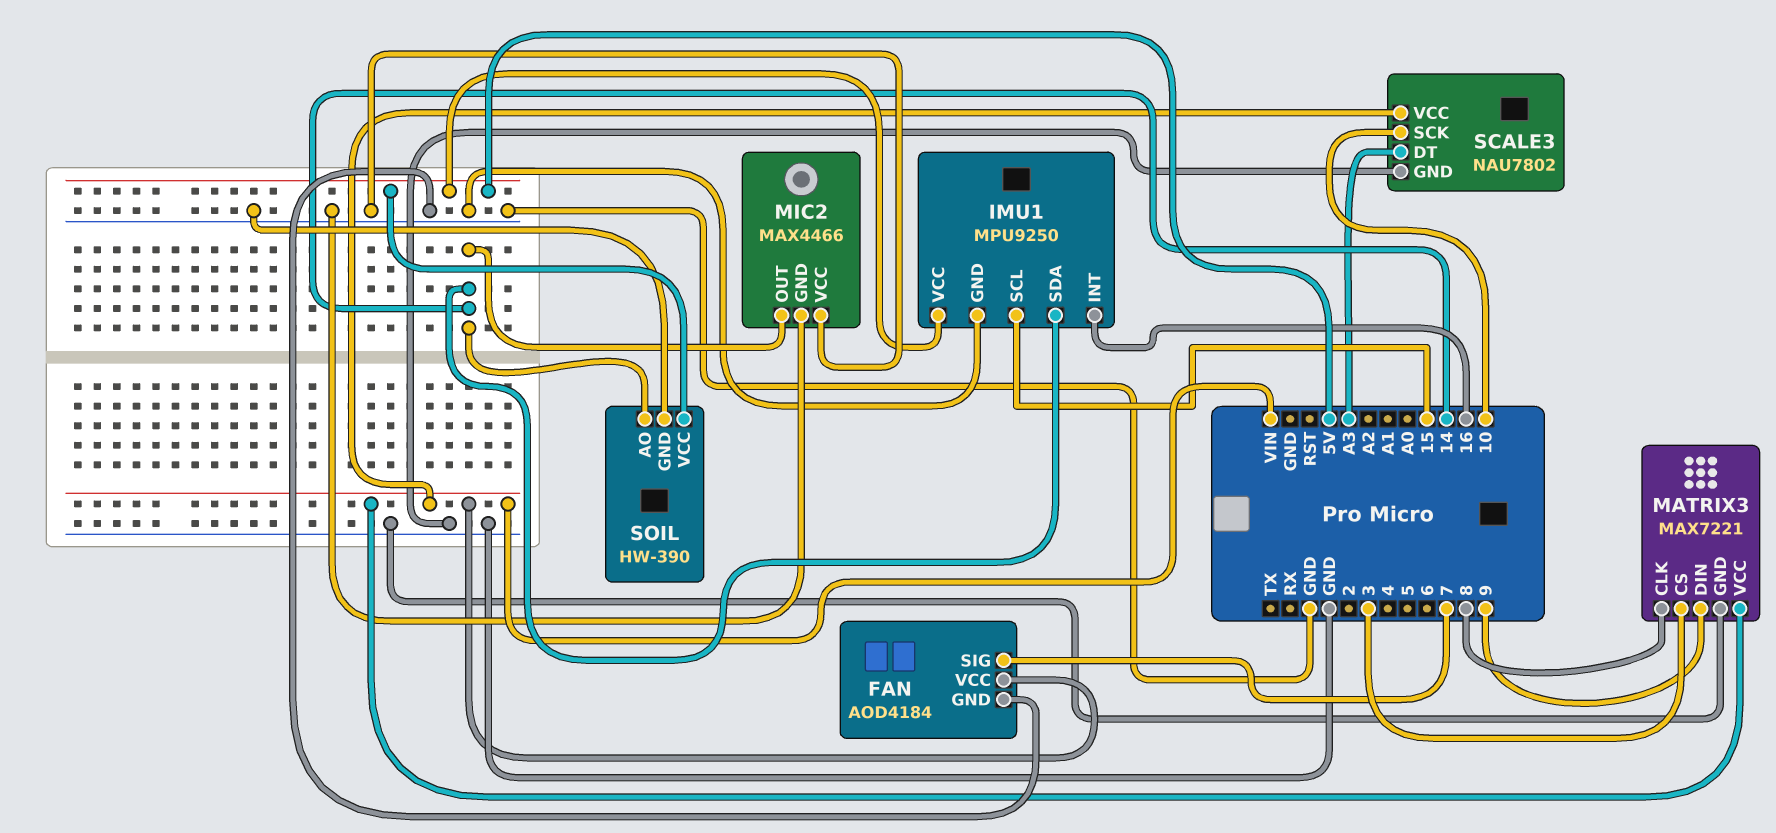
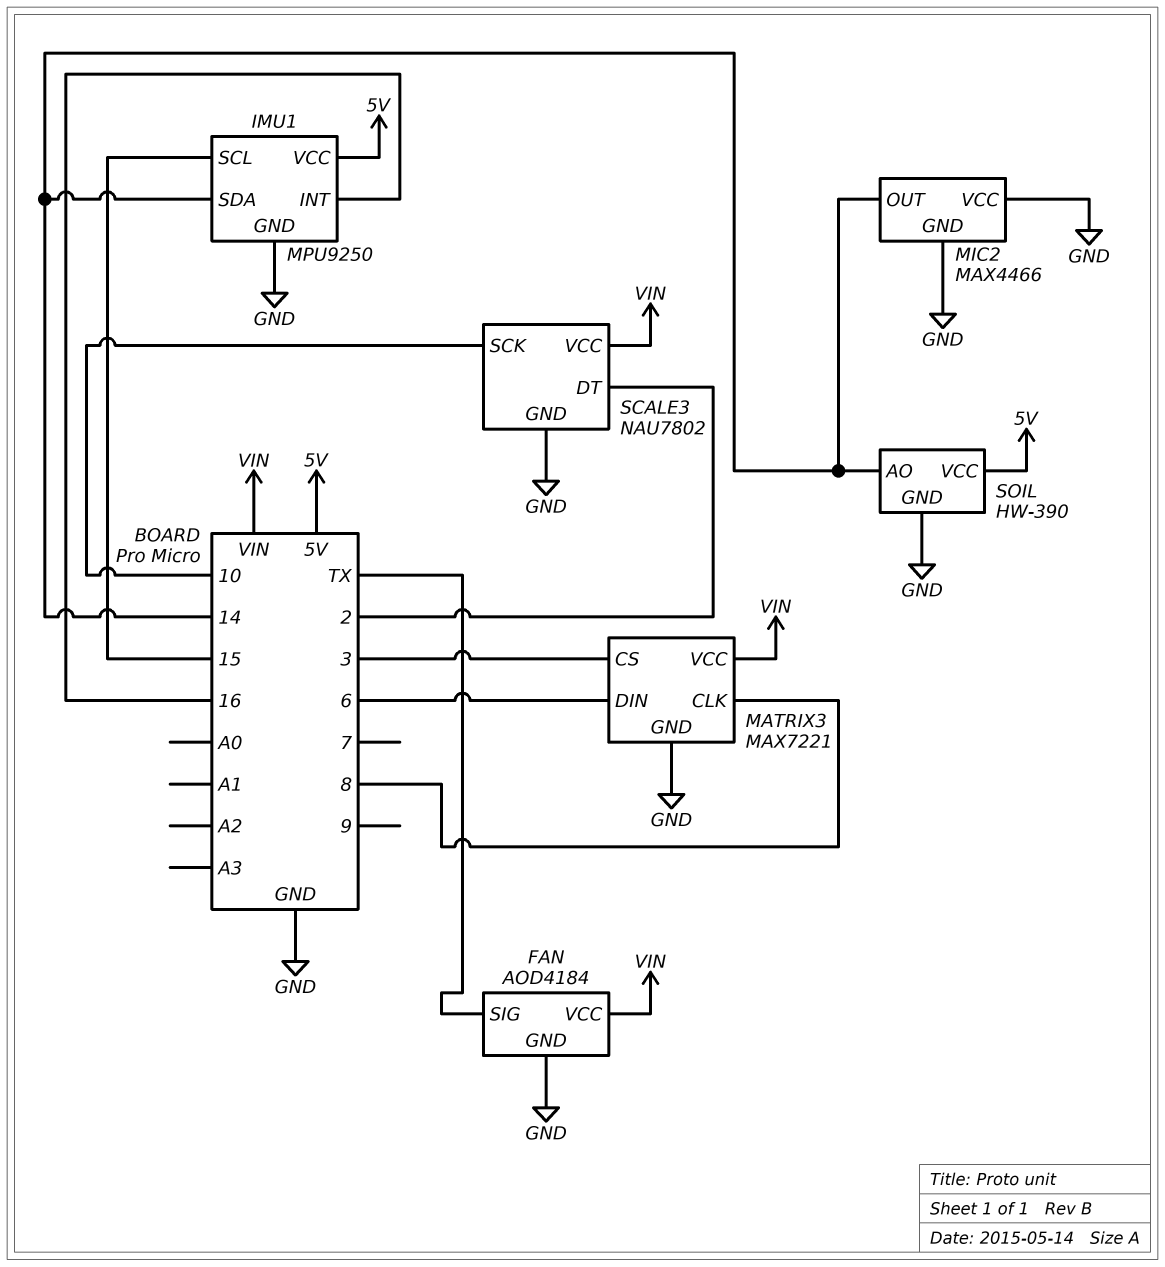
FAN pin SIG: 7 -> TX
MATRIX3 pin DIN: 9 -> 6
SCALE3 pin DT: A3 -> 2

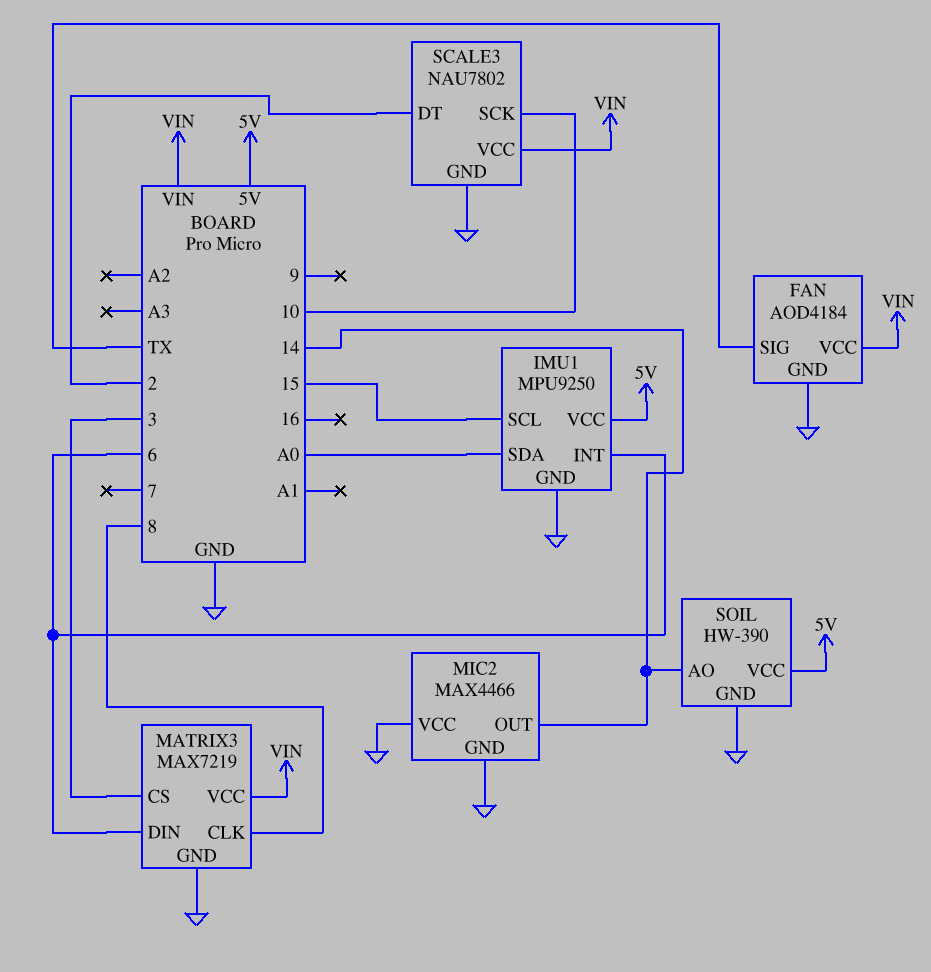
IMU1 pin INT: 16 -> 6
IMU1 pin SDA: 14 -> A0
MATRIX3: MAX7221 -> MAX7219

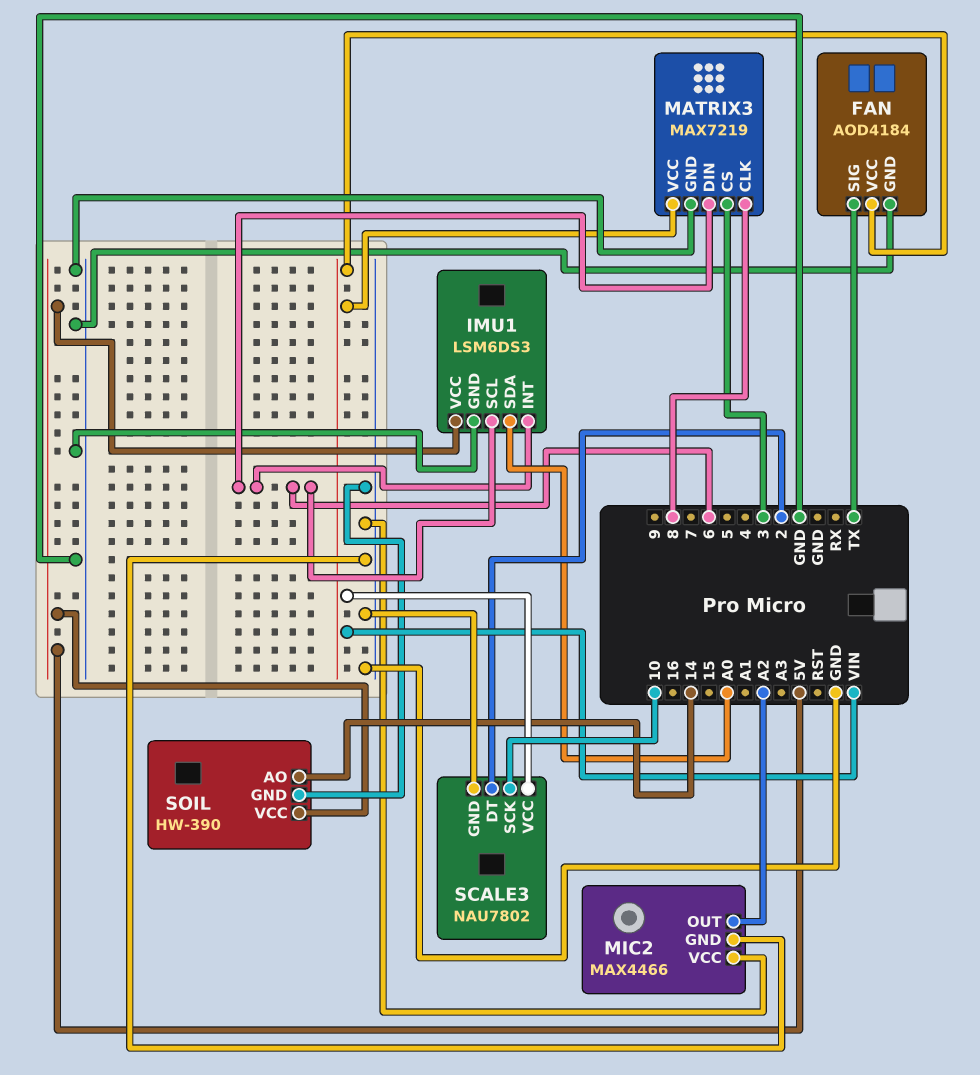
IMU1: MPU9250 -> LSM6DS3
IMU1 pin SCL: 15 -> 6
MIC2 pin OUT: 14 -> A2

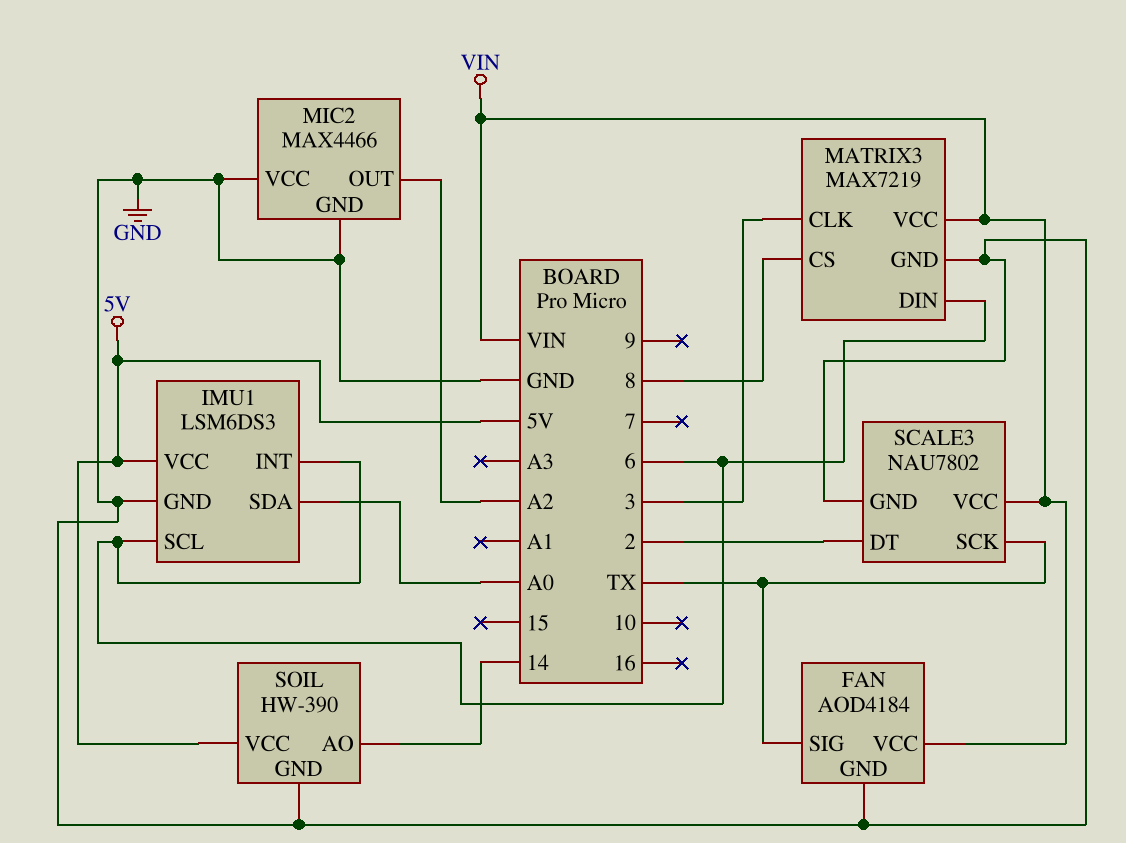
MATRIX3 pin CLK: 8 -> 3
MATRIX3 pin CS: 3 -> 8
SCALE3 pin SCK: 10 -> TX

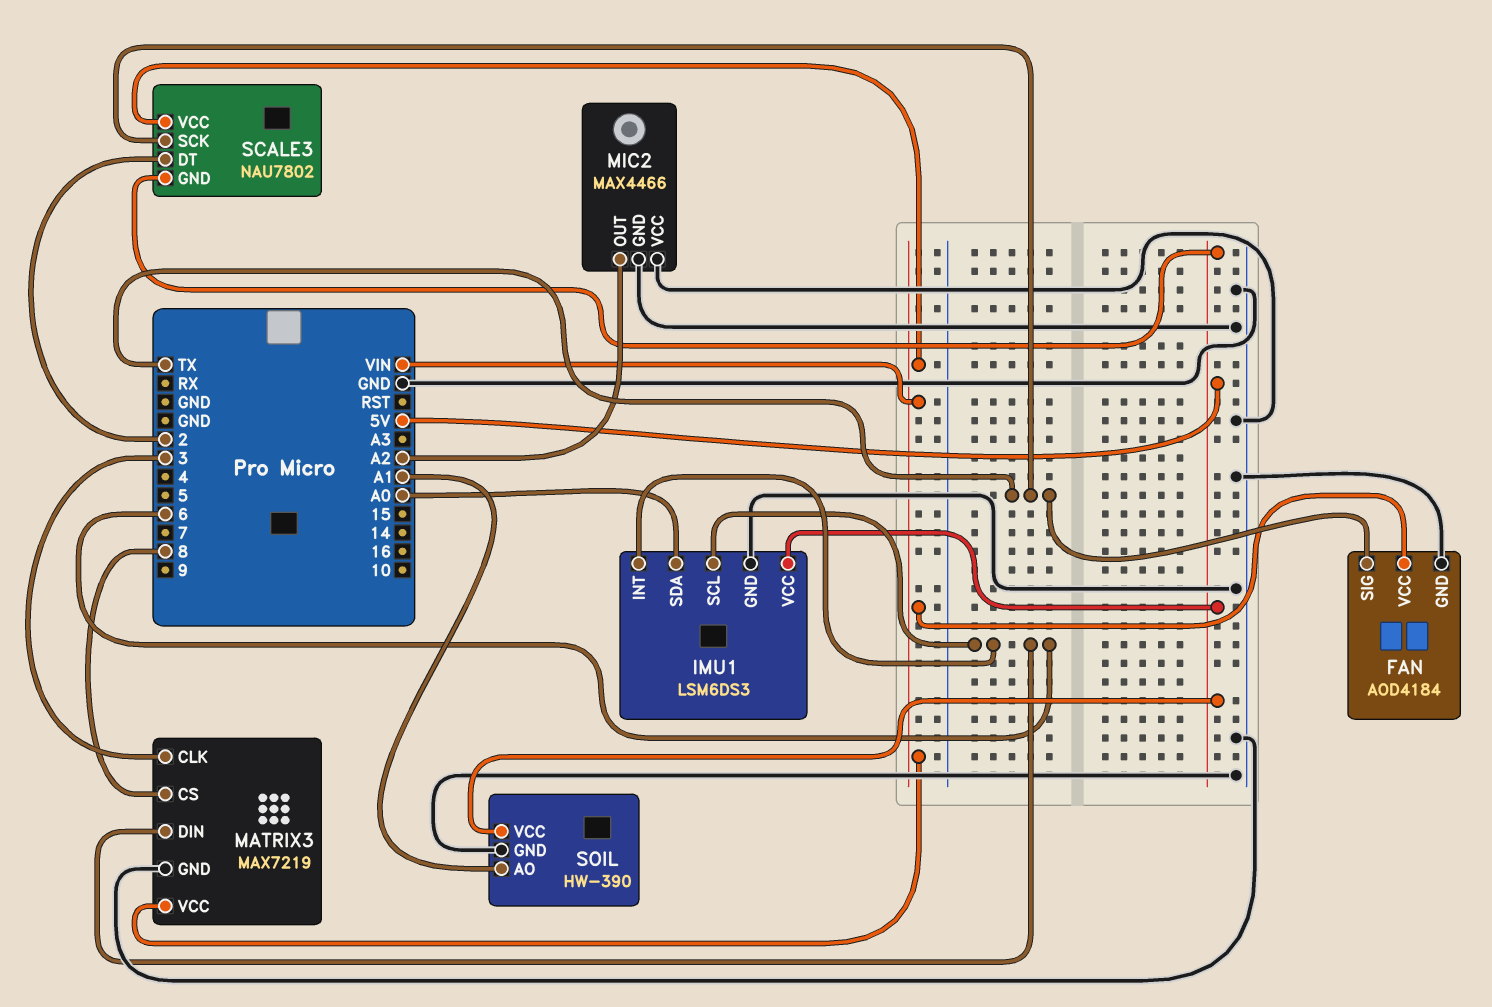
SCALE3 pin GND: GND -> 5V
SOIL pin AO: 14 -> A1

